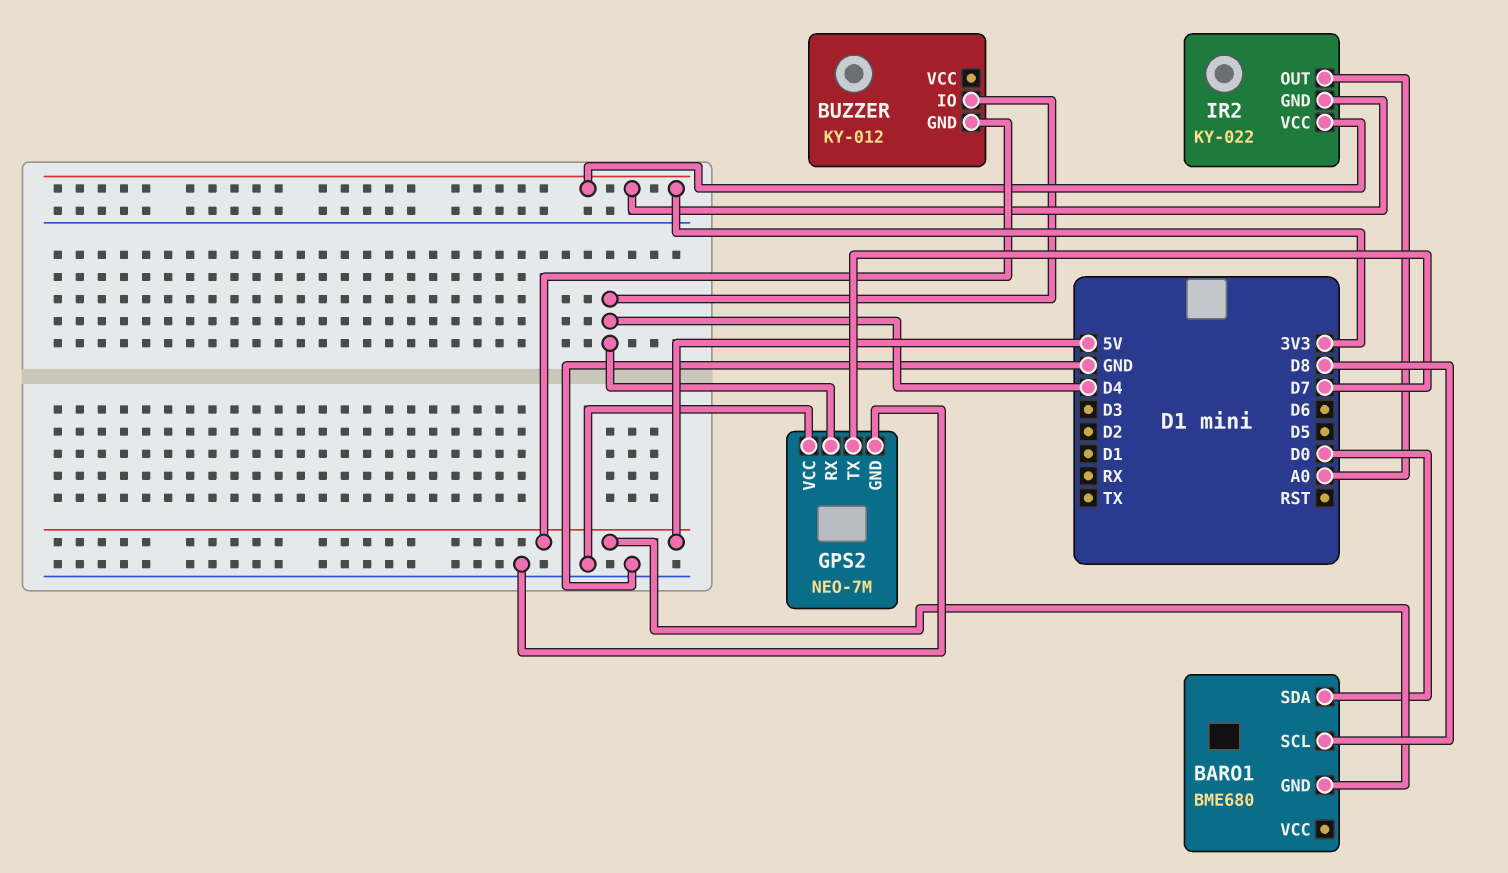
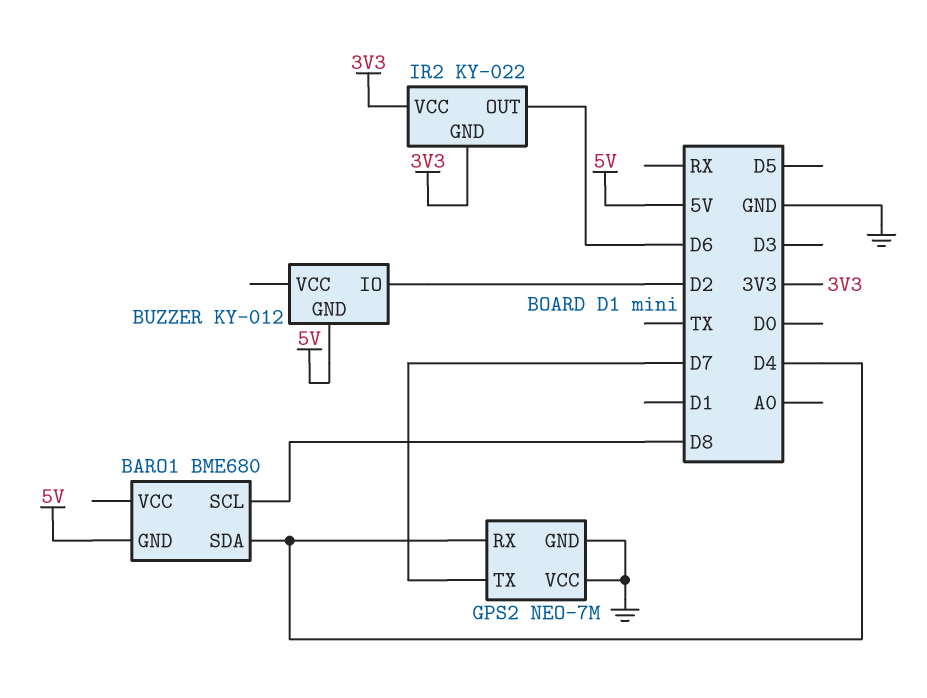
BARO1 pin SDA: D0 -> D4
BUZZER pin IO: D4 -> D2
IR2 pin OUT: A0 -> D6

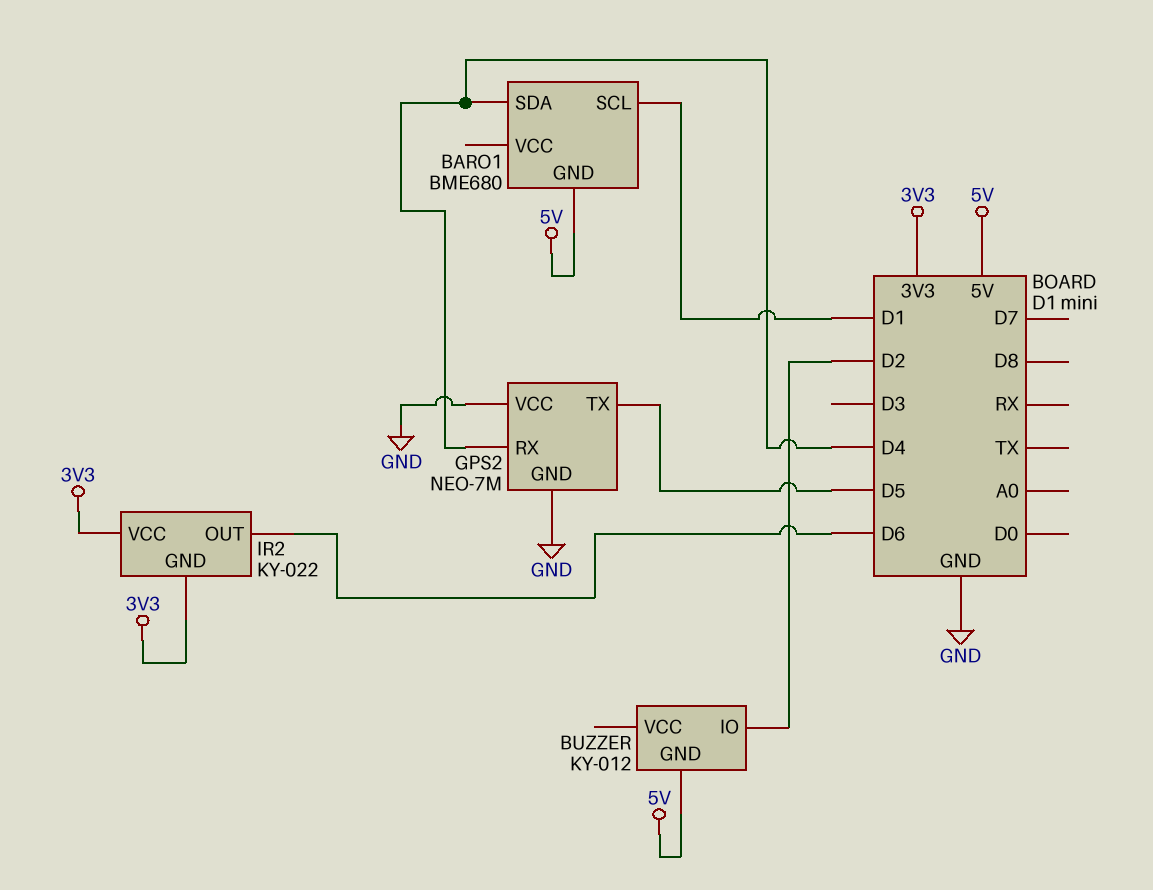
BARO1 pin SCL: D8 -> D1
GPS2 pin TX: D7 -> D5

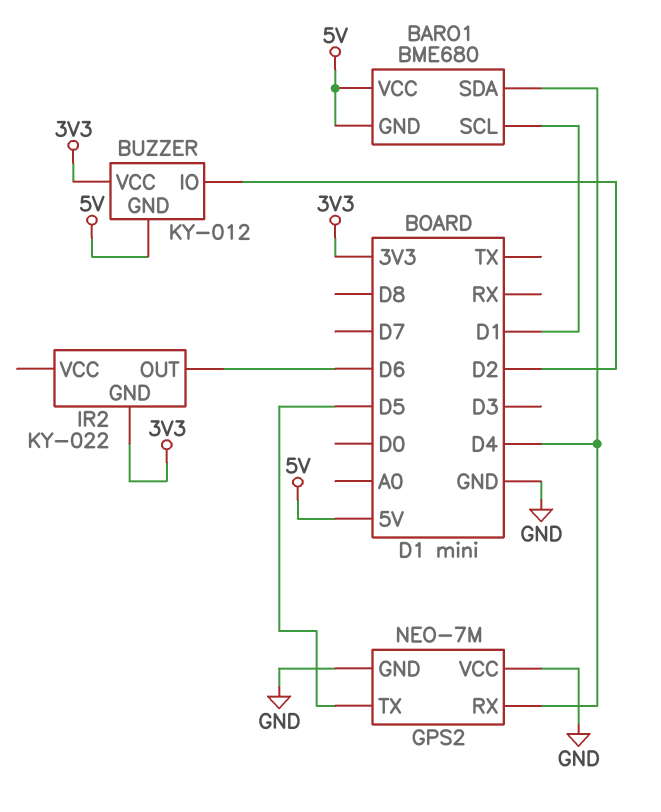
BARO1 pin VCC: none -> 5V
BUZZER pin VCC: none -> 3V3
IR2 pin VCC: 3V3 -> none

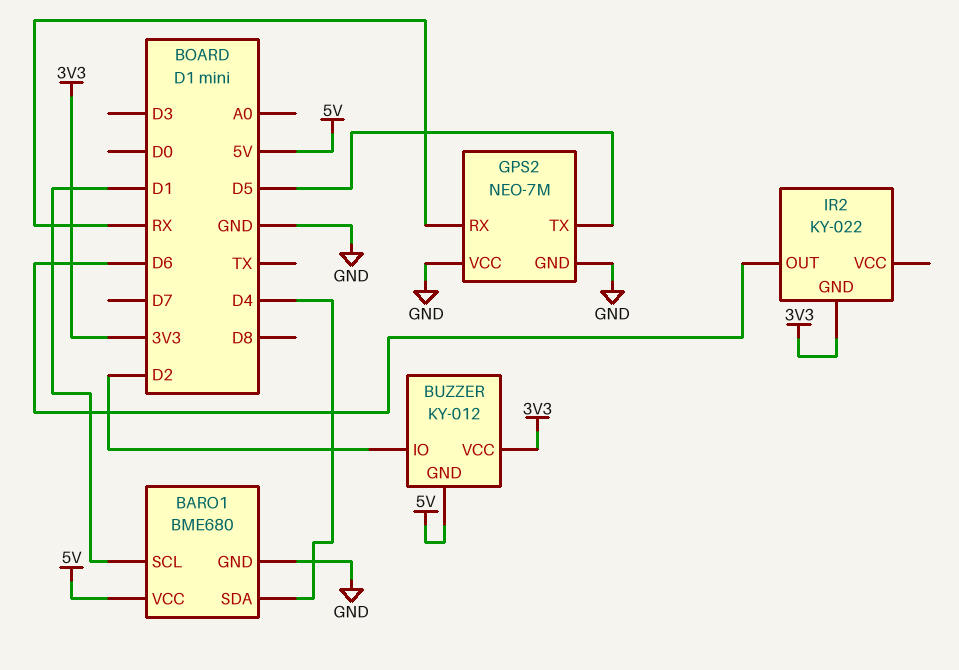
BARO1 pin GND: 5V -> GND
GPS2 pin RX: D4 -> RX

